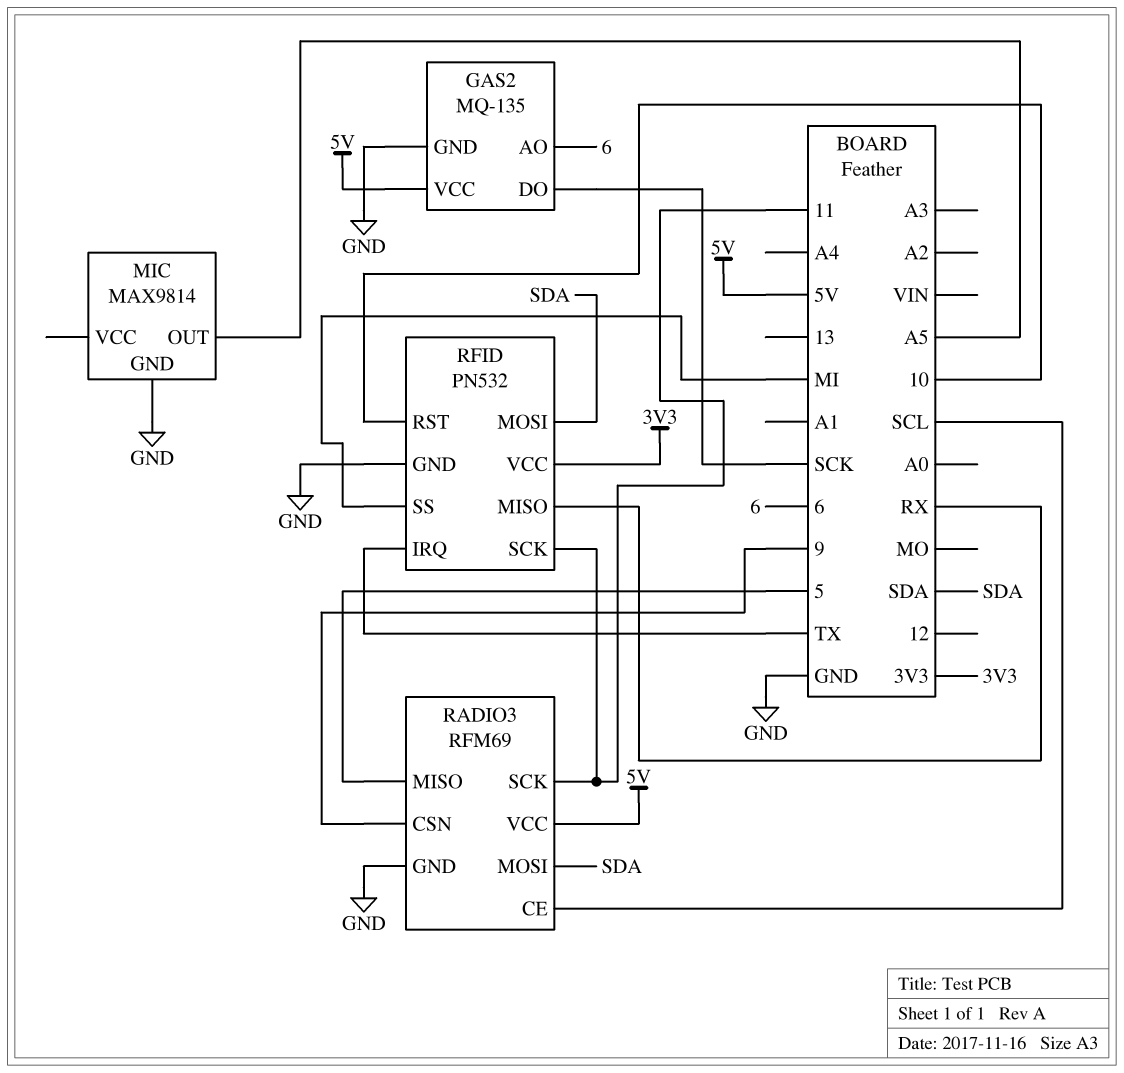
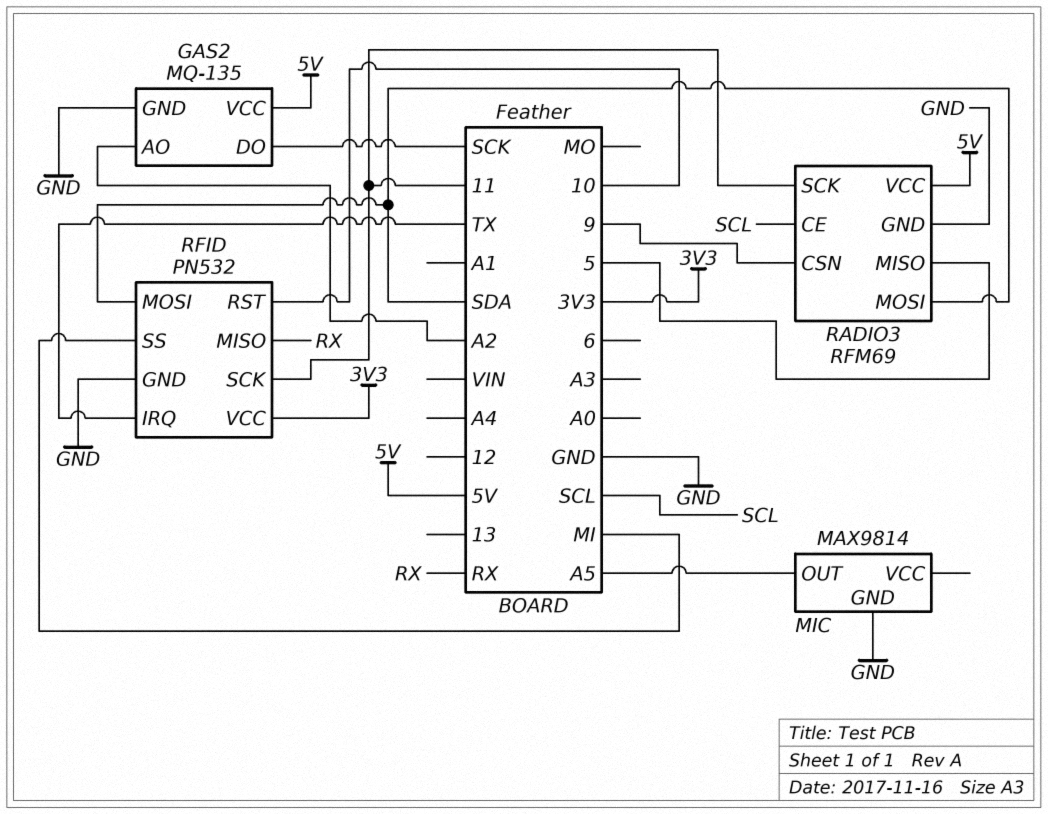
GAS2 pin AO: 6 -> A2

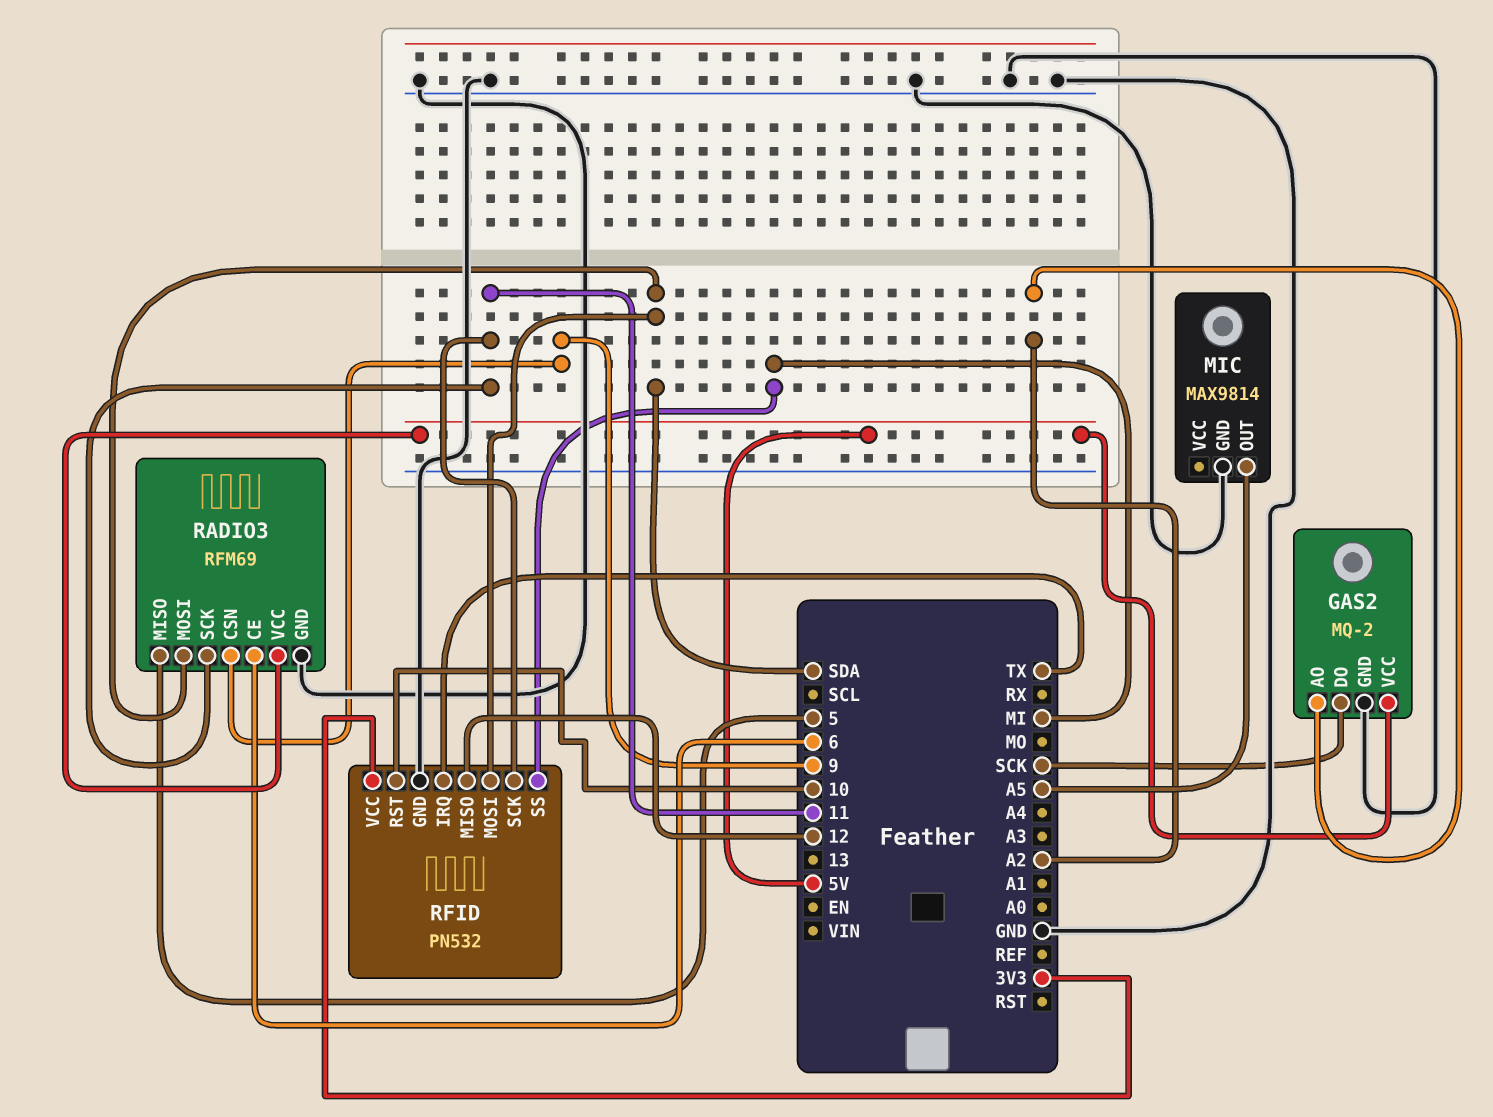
GAS2: MQ-135 -> MQ-2
RADIO3 pin CE: SCL -> 6
RFID pin MISO: RX -> 12

